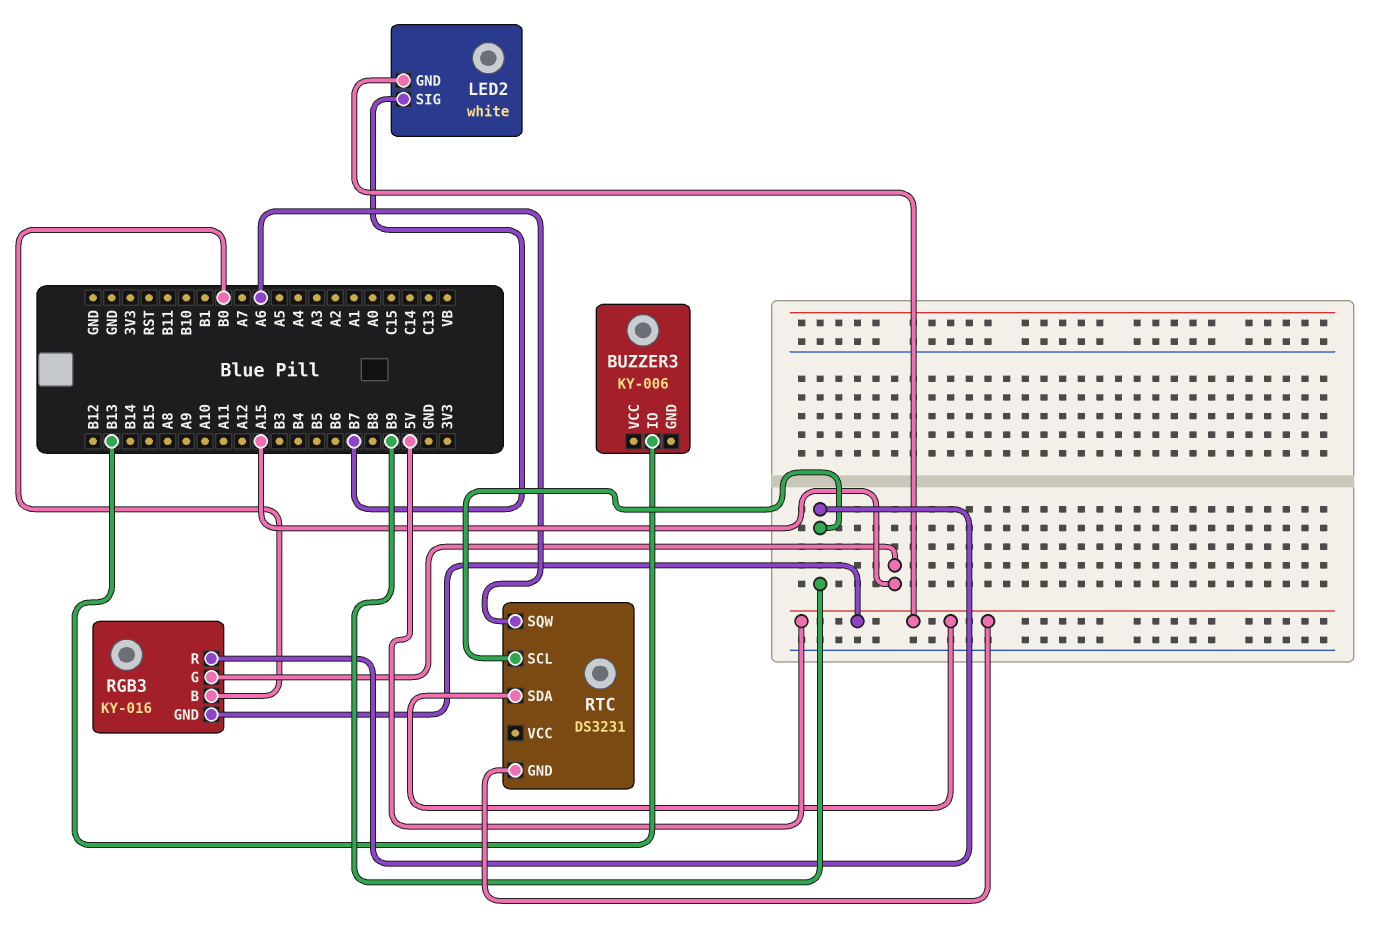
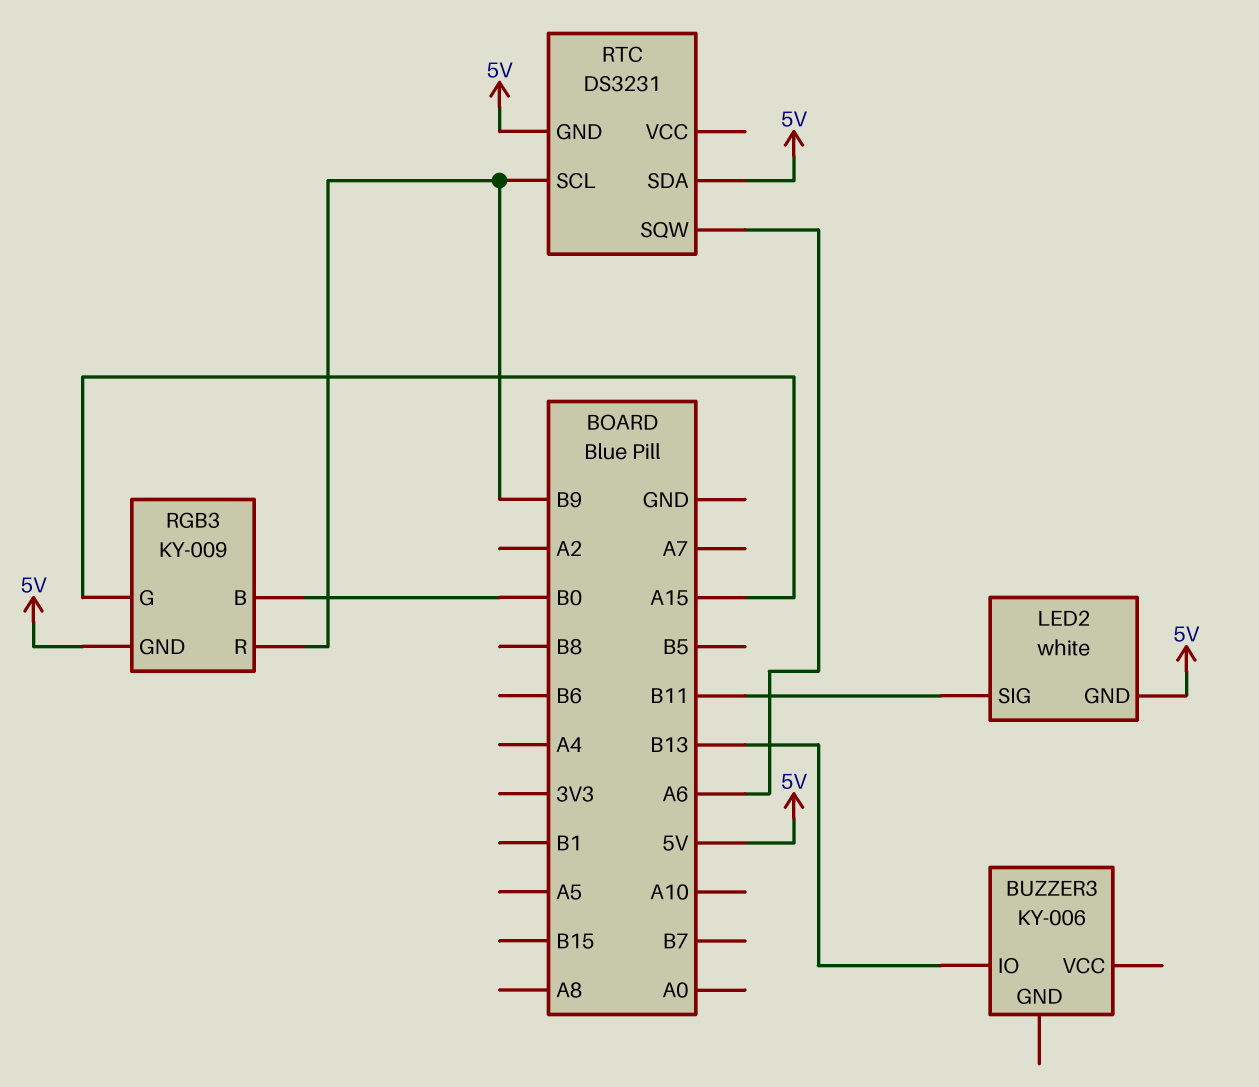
LED2 pin SIG: B7 -> B11
RGB3: KY-016 -> KY-009

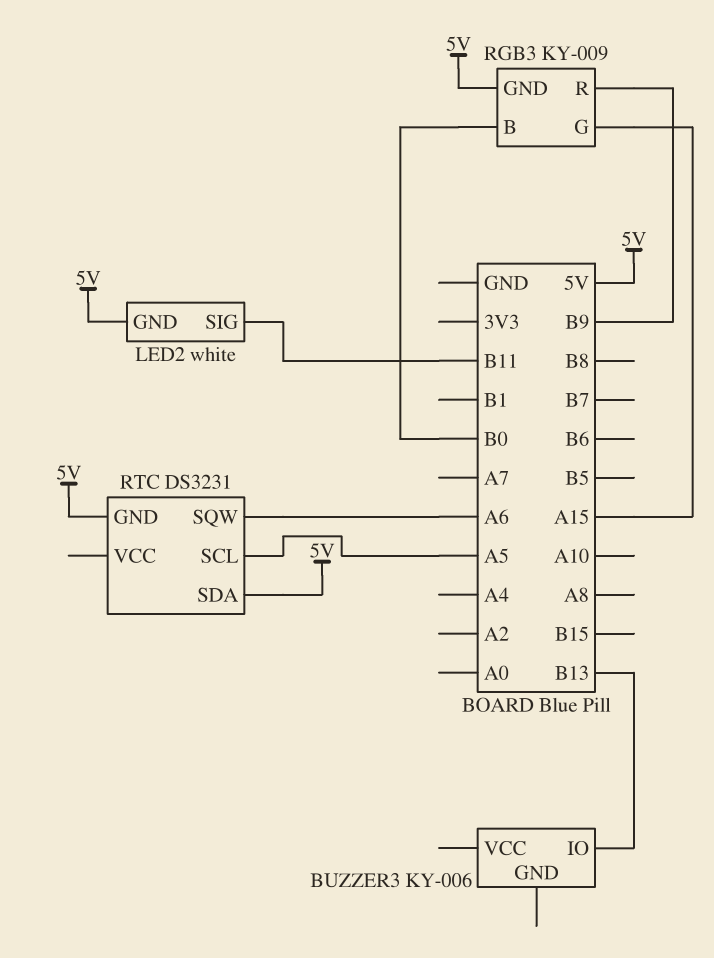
RTC pin SCL: B9 -> A5

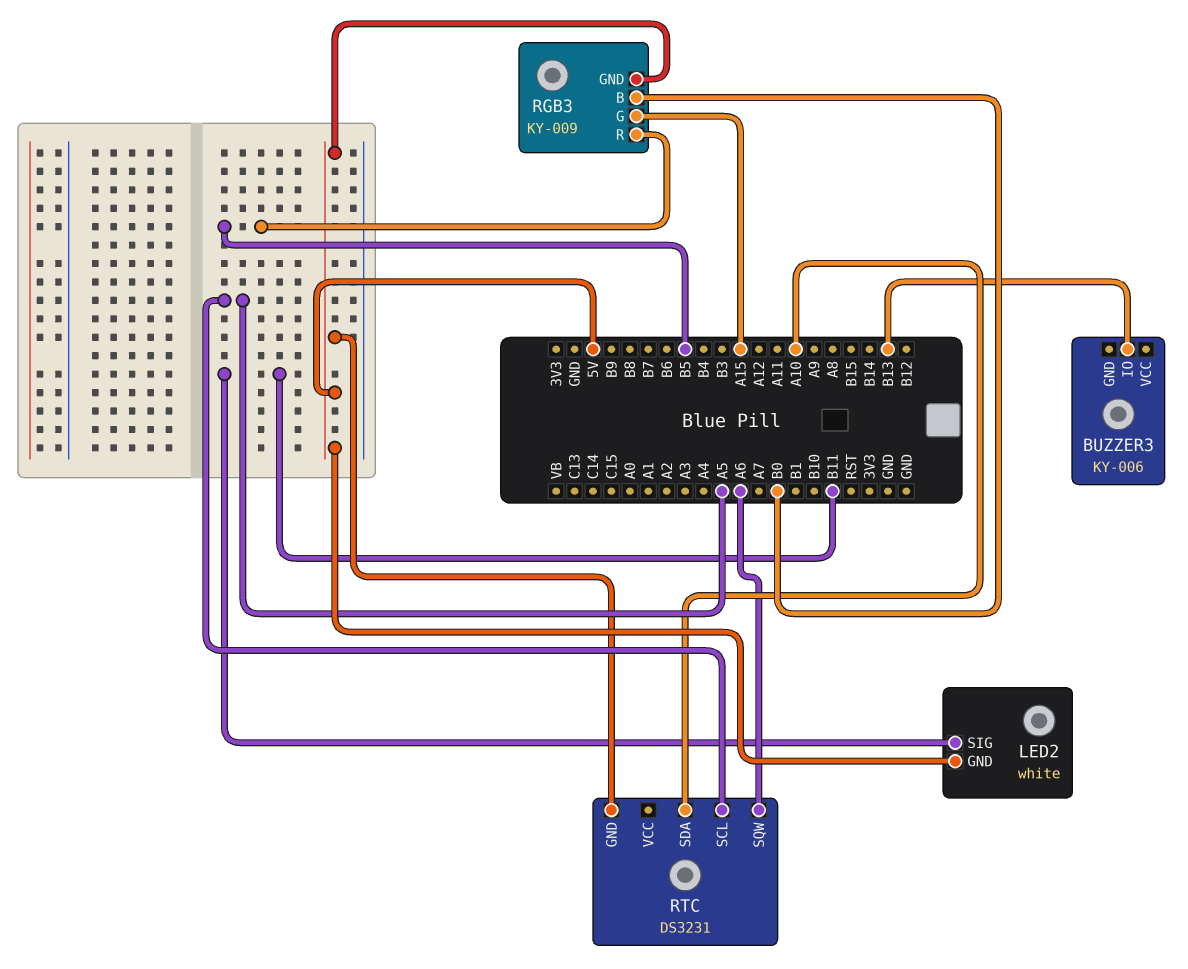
RGB3 pin R: B9 -> B5
RTC pin SDA: 5V -> A10

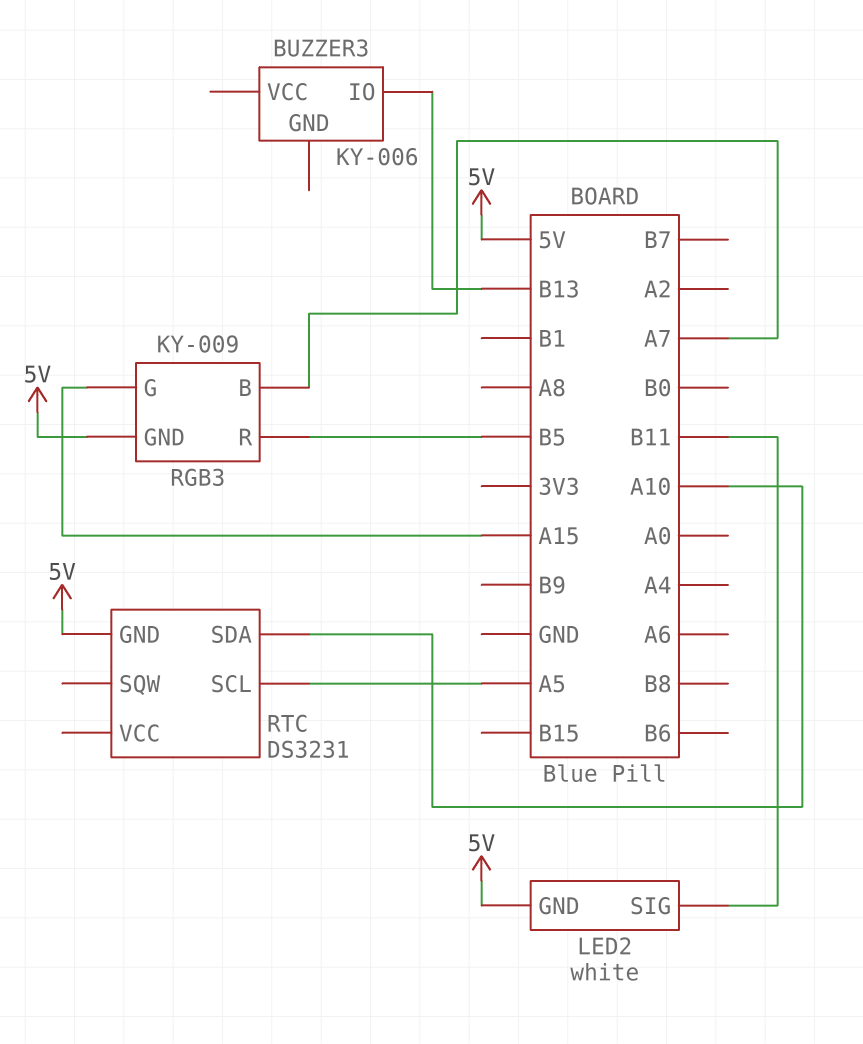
RGB3 pin B: B0 -> A7
RTC pin SQW: A6 -> none

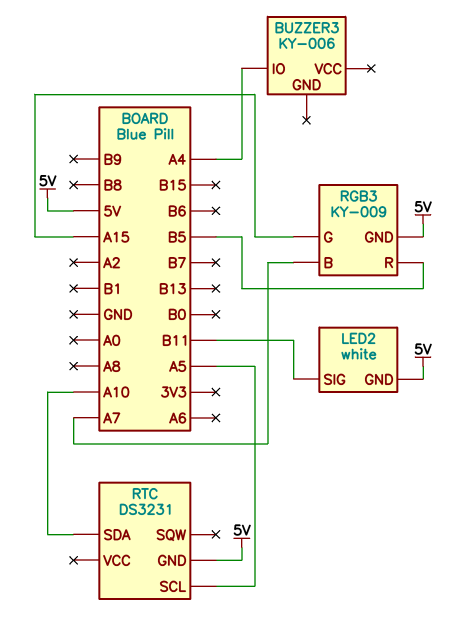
BUZZER3 pin IO: B13 -> A4

